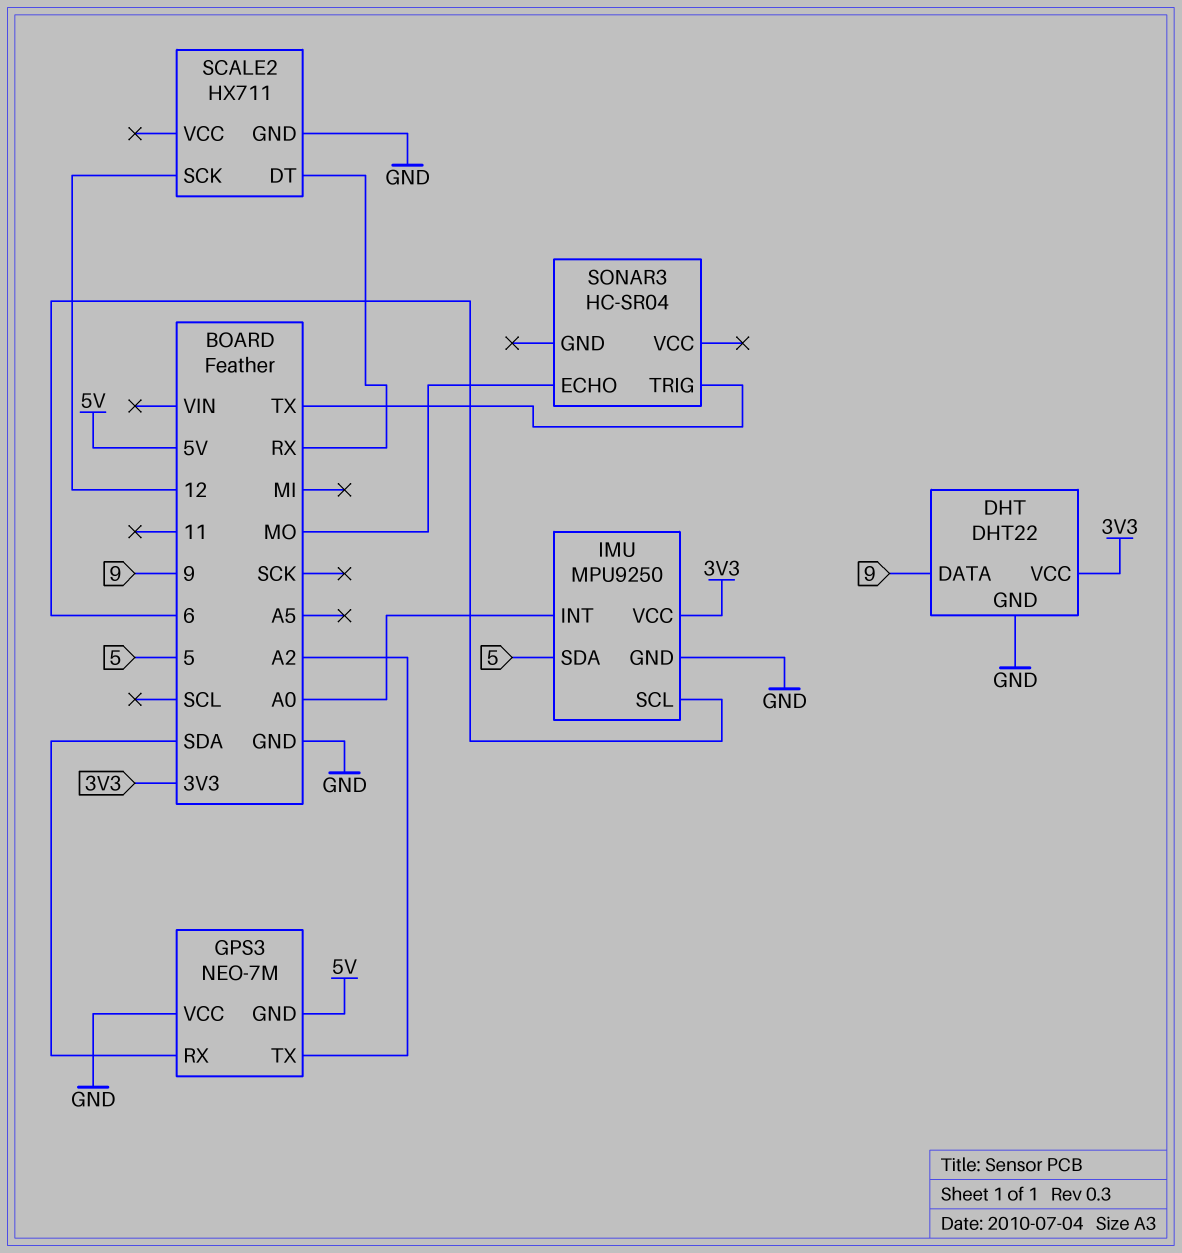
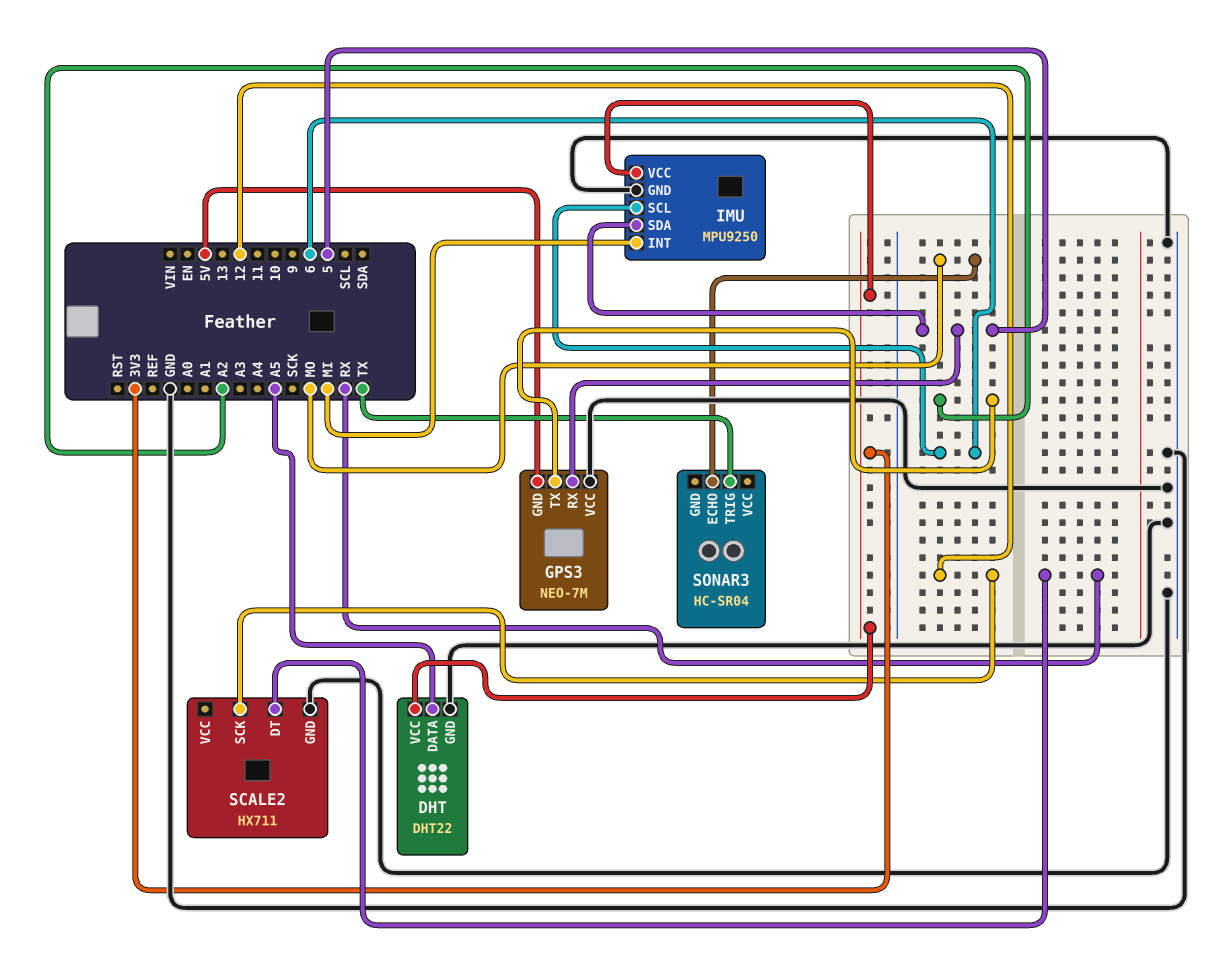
DHT pin DATA: 9 -> A5
GPS3 pin RX: SDA -> 5
IMU pin INT: A0 -> MI

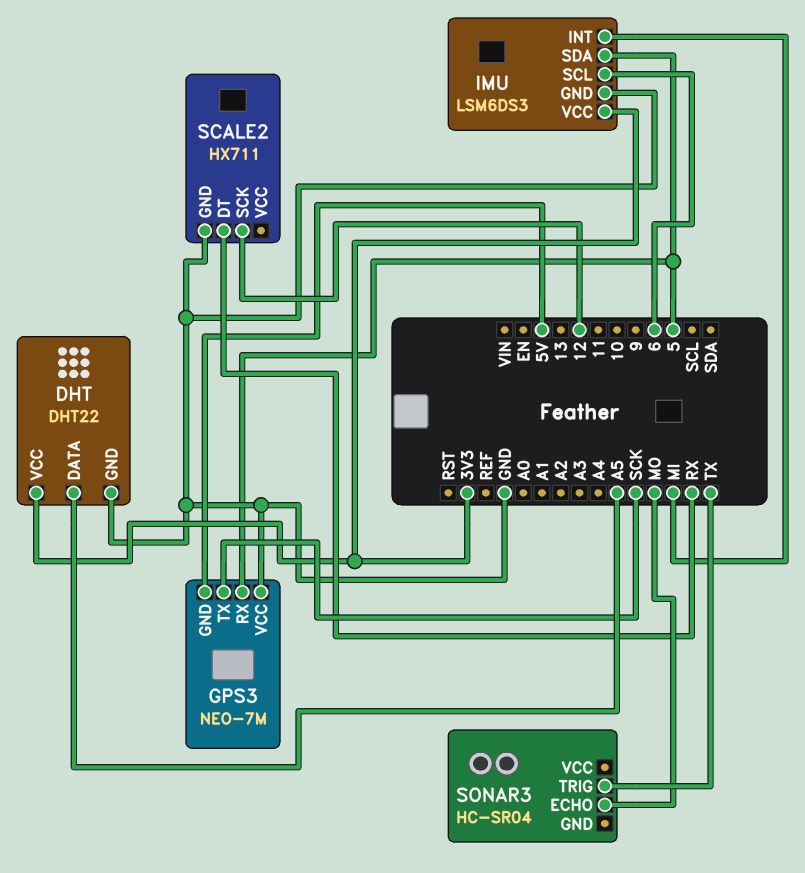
GPS3 pin TX: A2 -> SCK
IMU: MPU9250 -> LSM6DS3

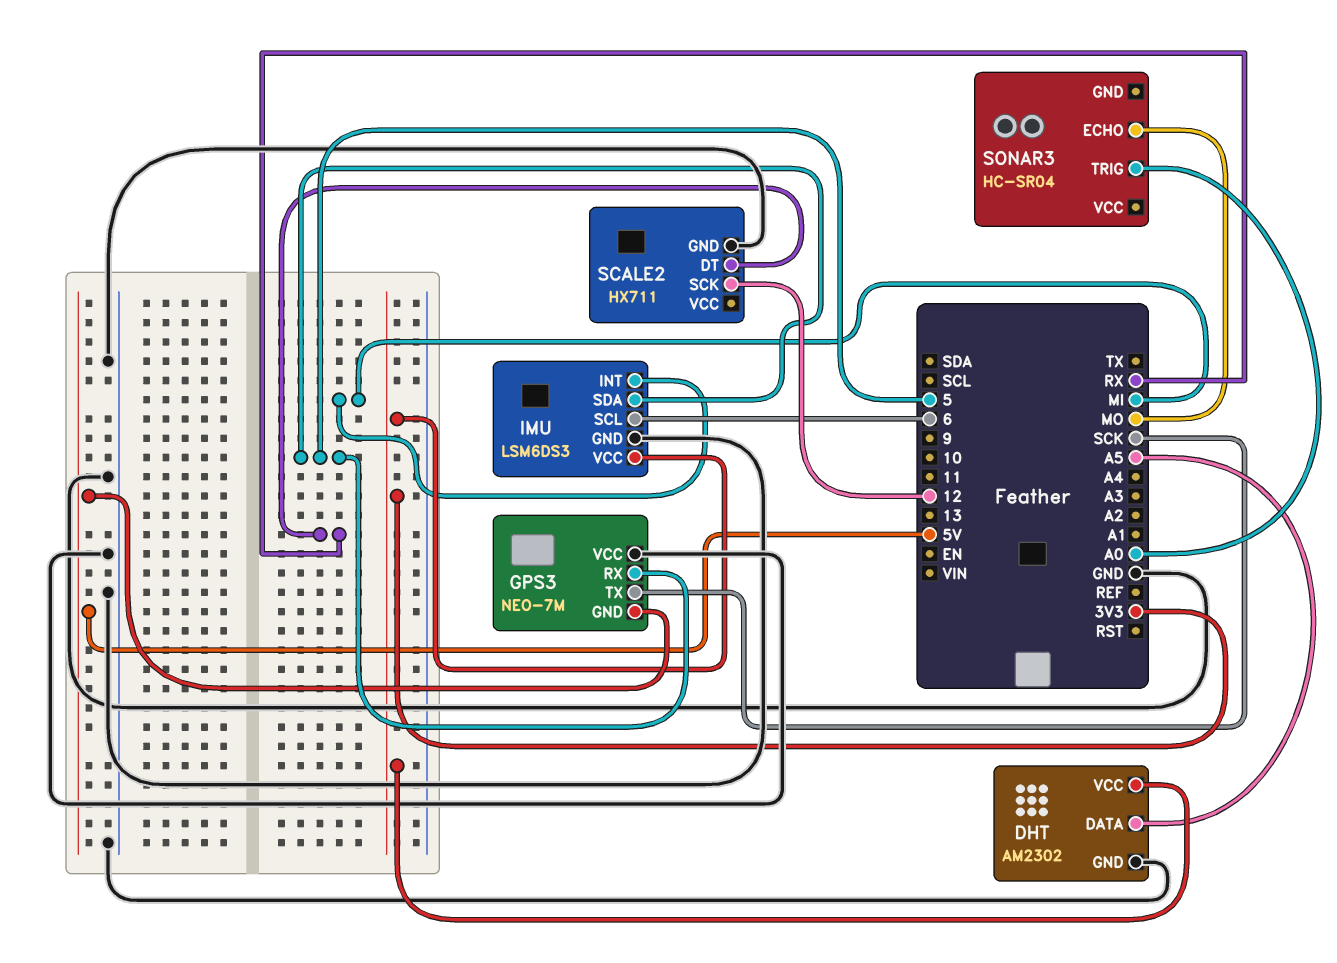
DHT: DHT22 -> AM2302
SONAR3 pin TRIG: TX -> A0

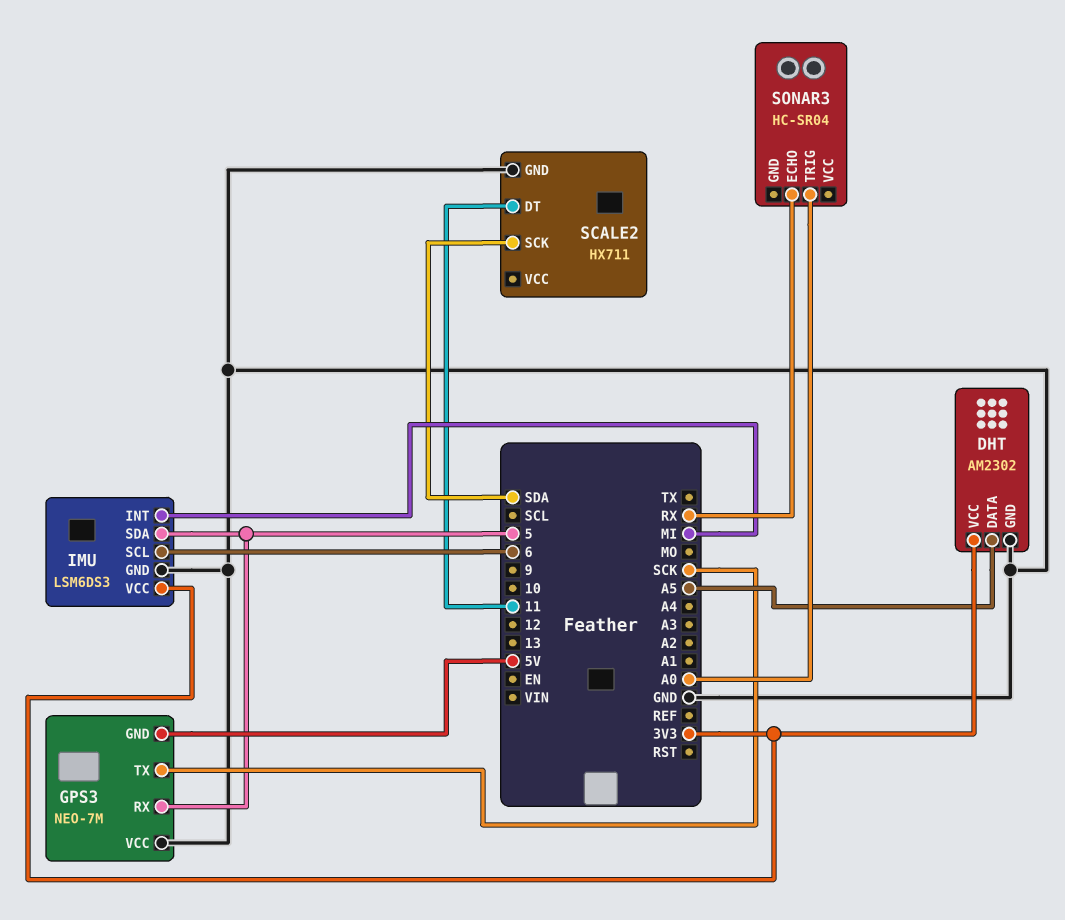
SCALE2 pin DT: RX -> 11
SCALE2 pin SCK: 12 -> SDA
SONAR3 pin ECHO: MO -> RX

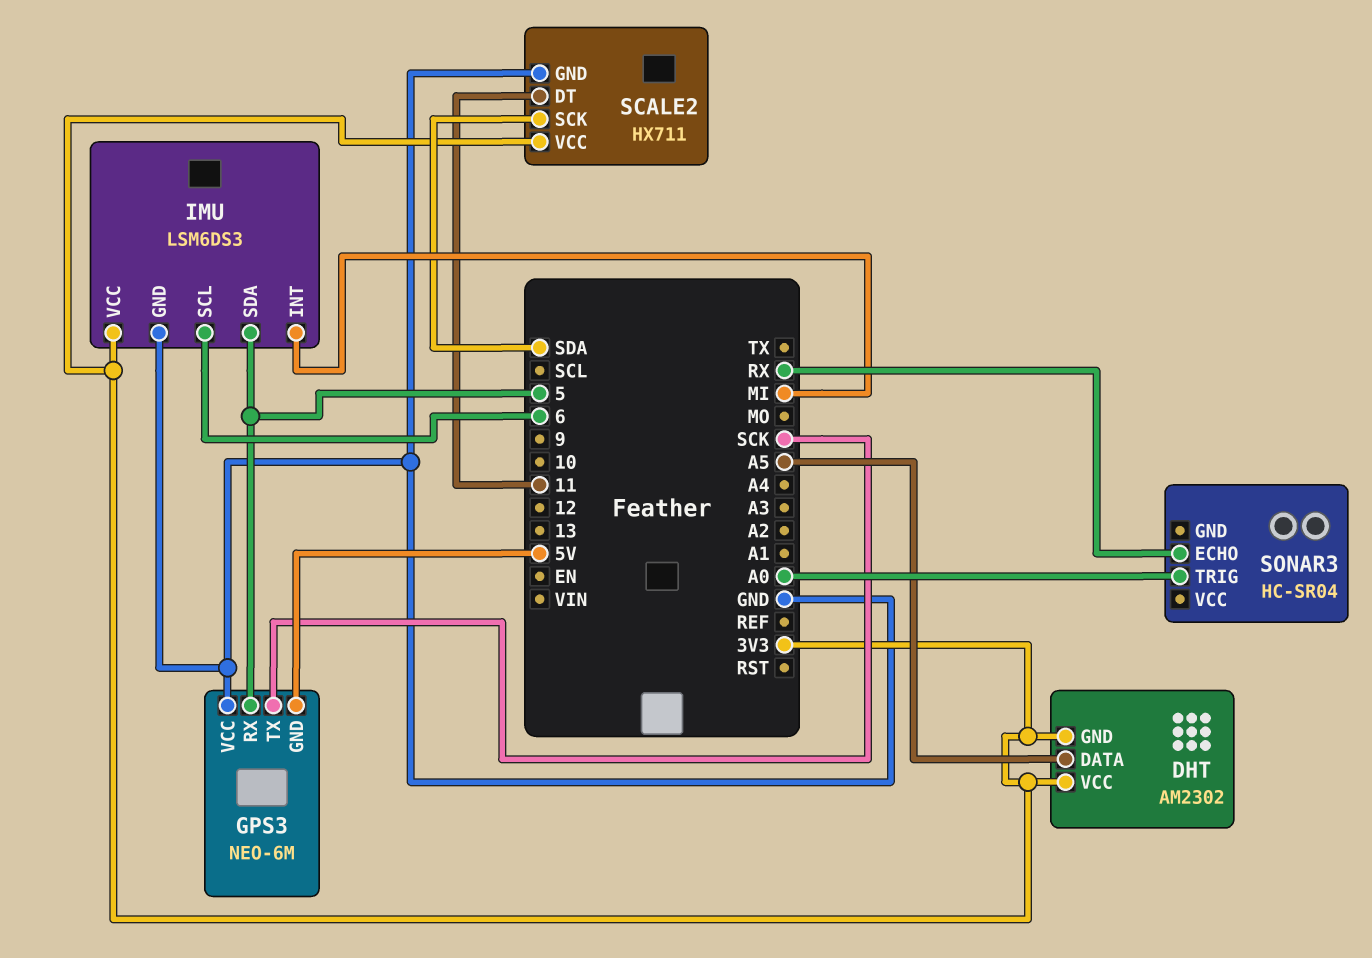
DHT pin GND: GND -> 3V3
GPS3: NEO-7M -> NEO-6M
SCALE2 pin VCC: none -> 3V3

